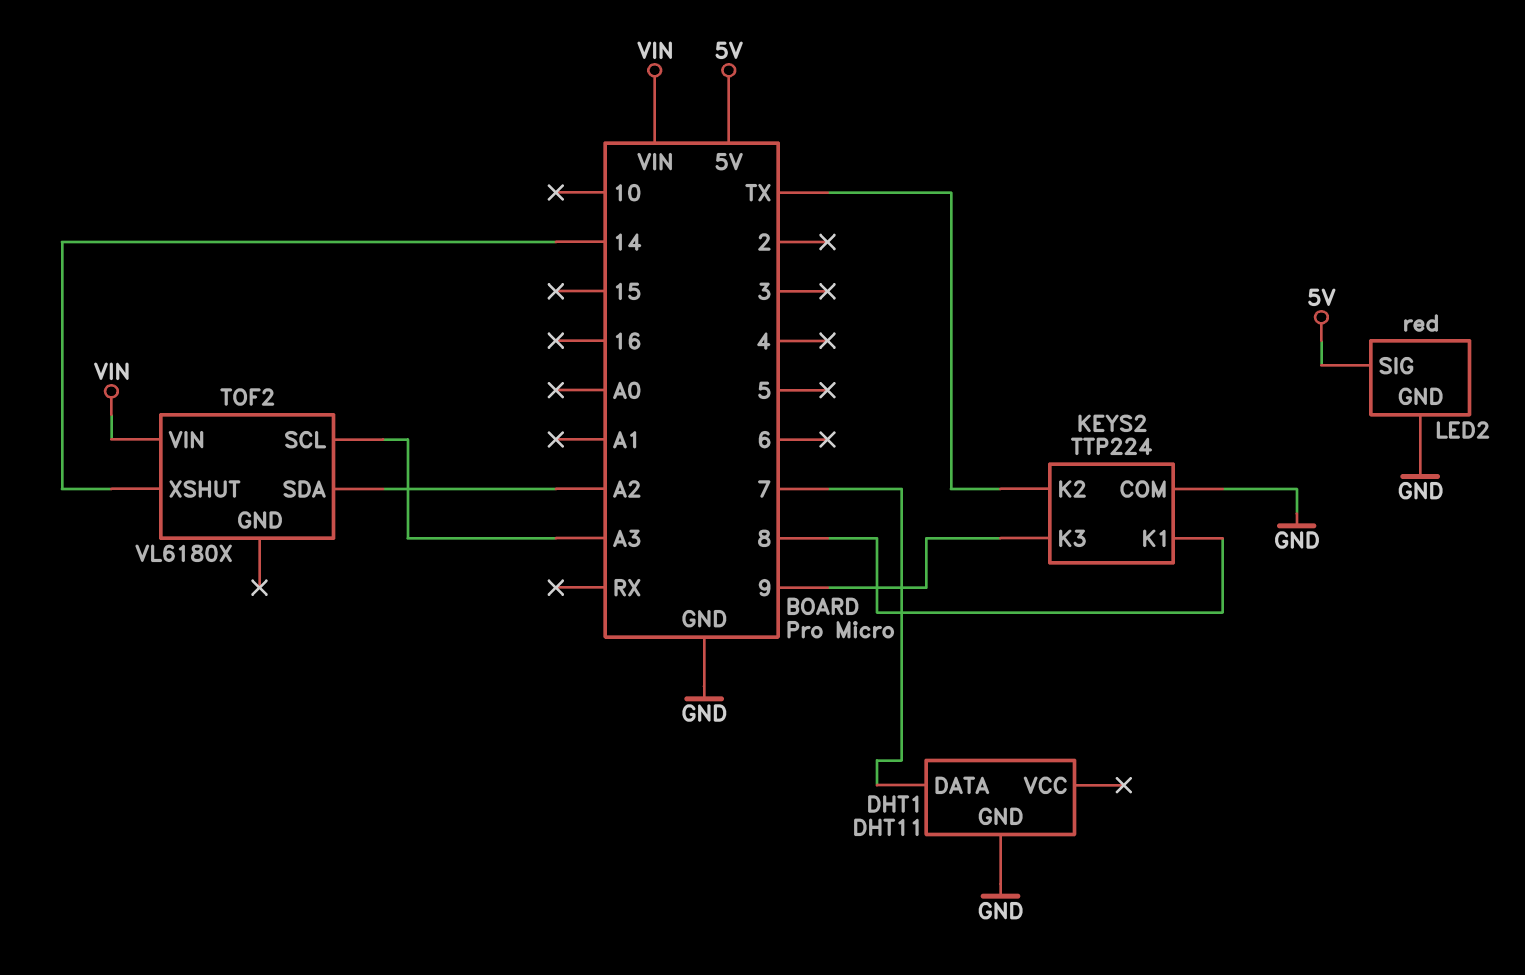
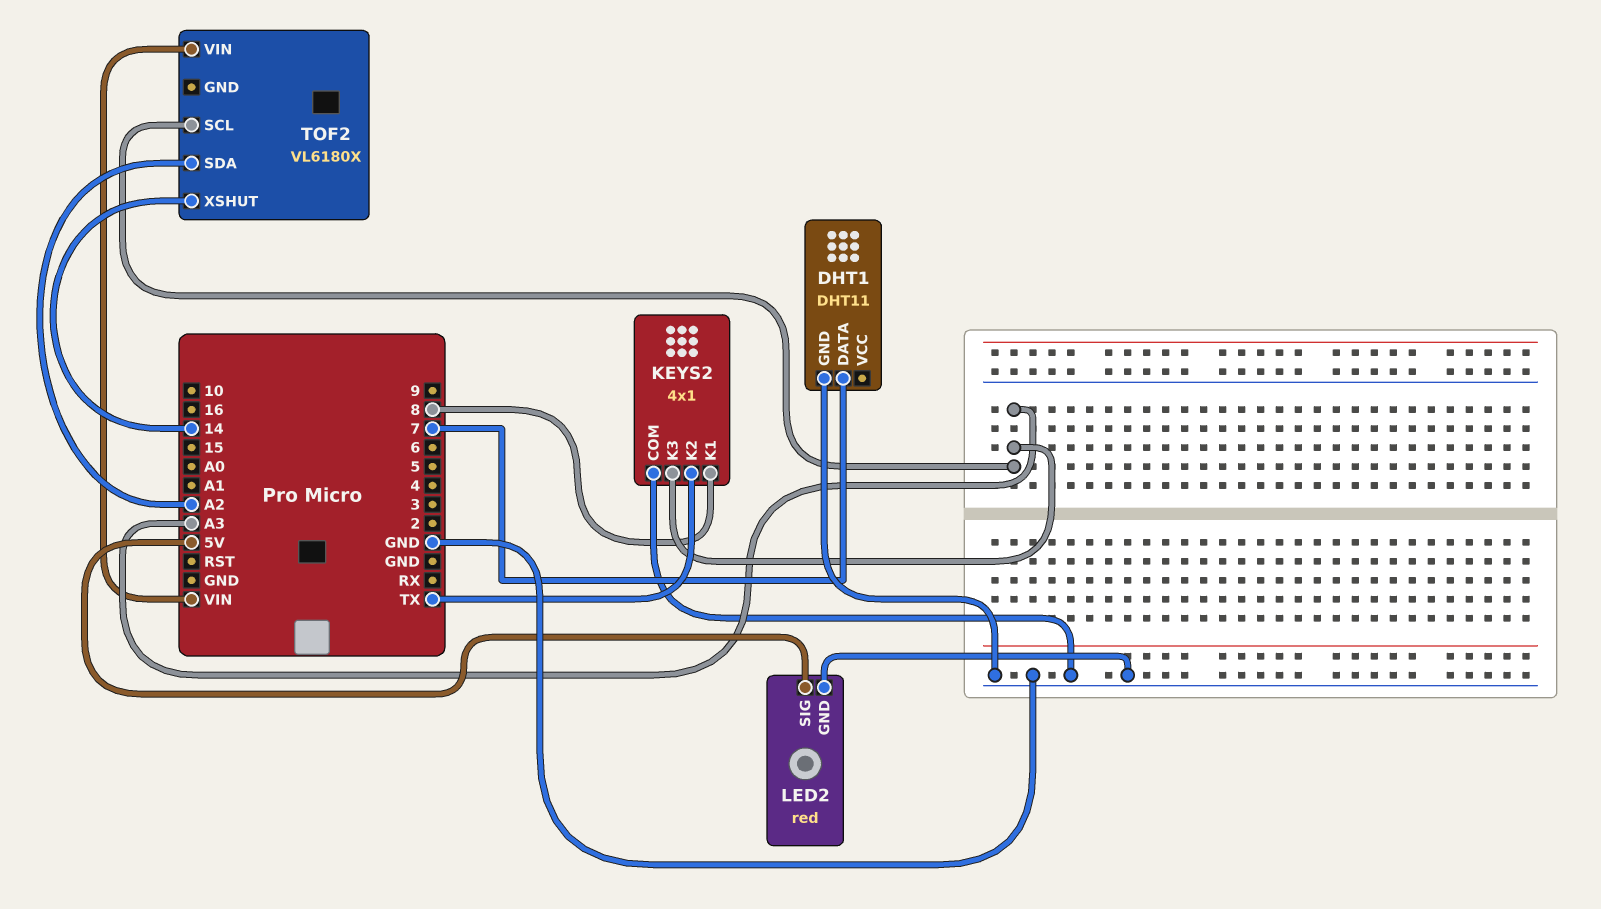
KEYS2: TTP224 -> 4x1
KEYS2 pin K3: 9 -> A3

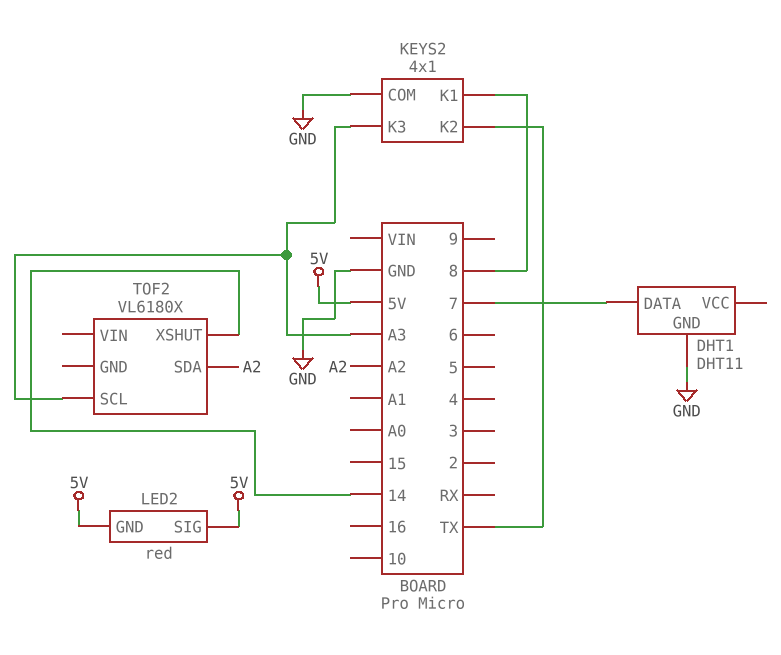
LED2 pin GND: GND -> 5V
TOF2 pin VIN: VIN -> none

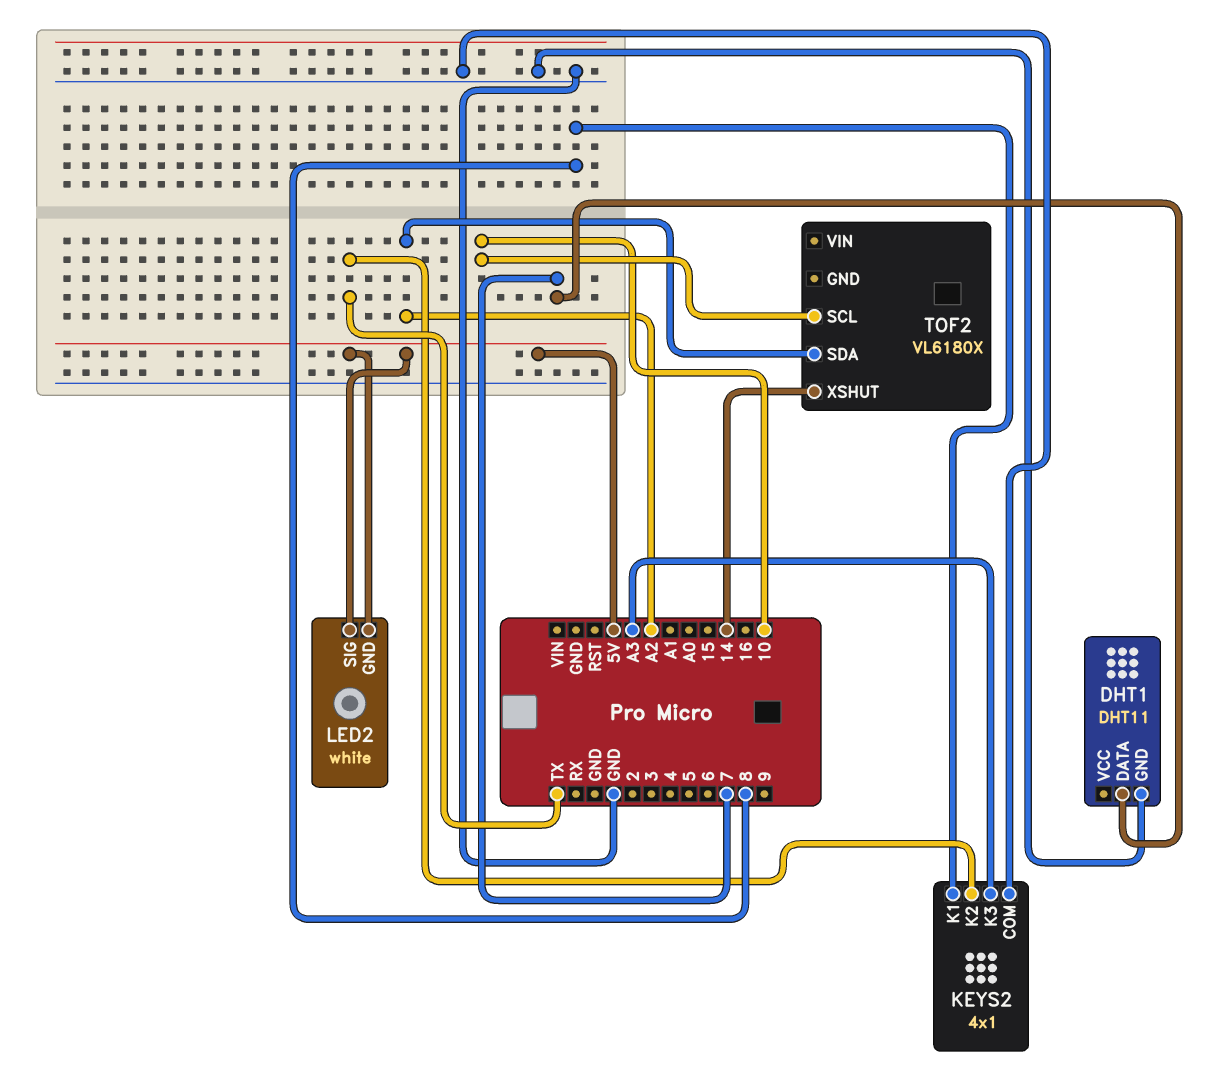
LED2: red -> white
TOF2 pin SCL: A3 -> 10

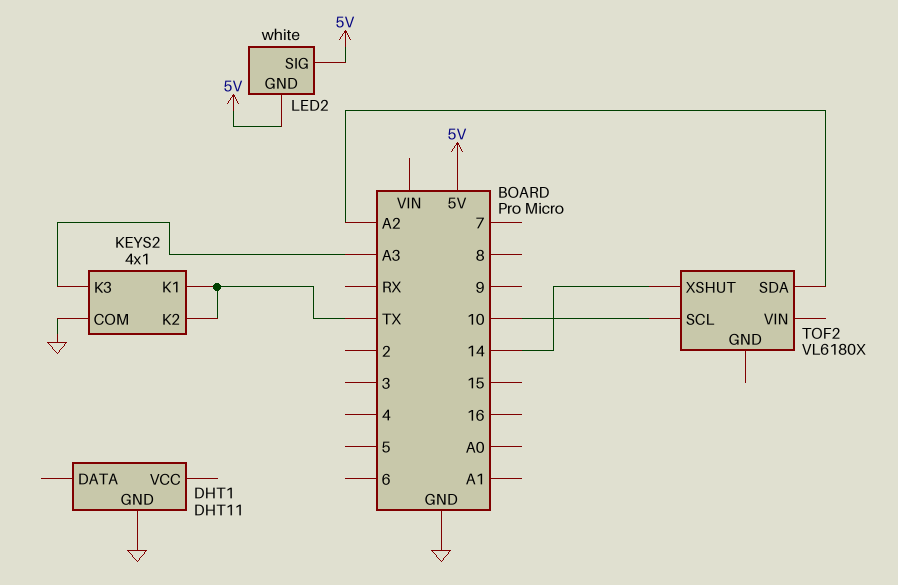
DHT1 pin DATA: 7 -> none
KEYS2 pin K1: 8 -> TX

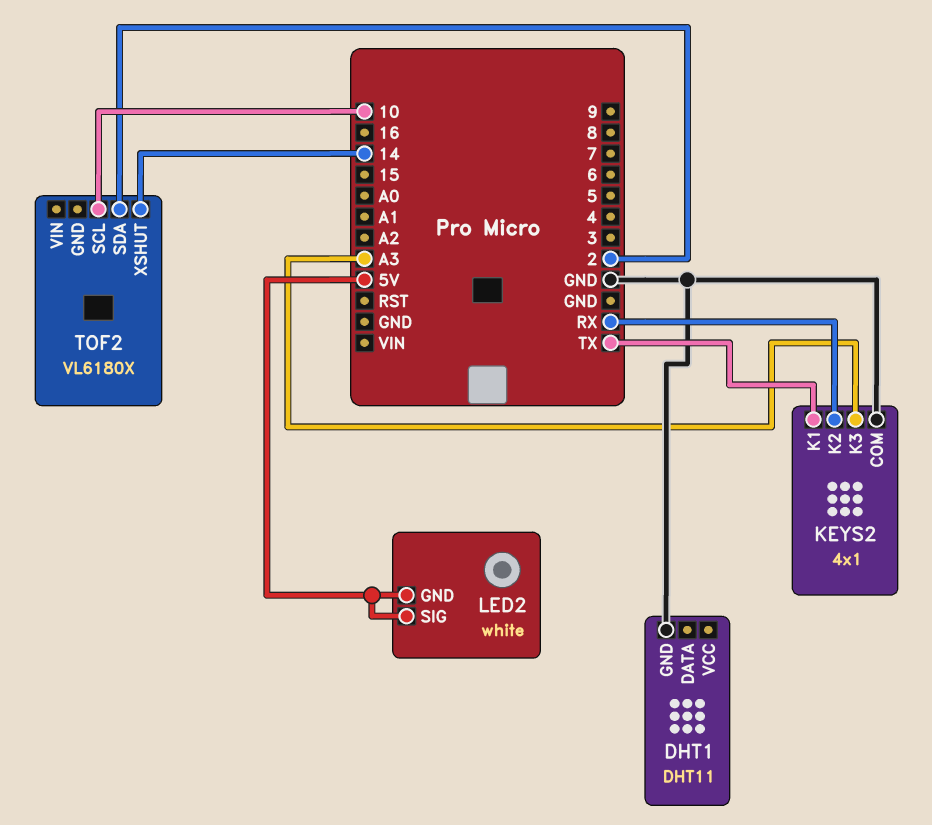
KEYS2 pin K2: TX -> RX
TOF2 pin SDA: A2 -> 2

